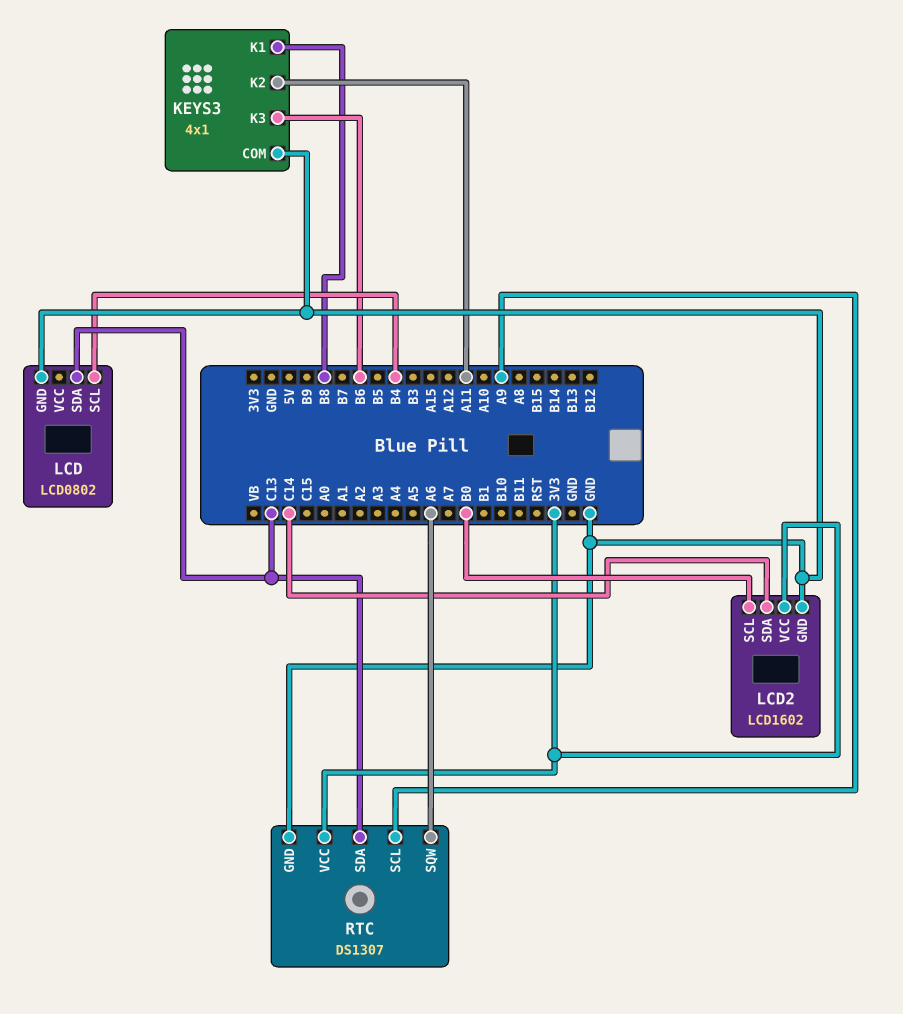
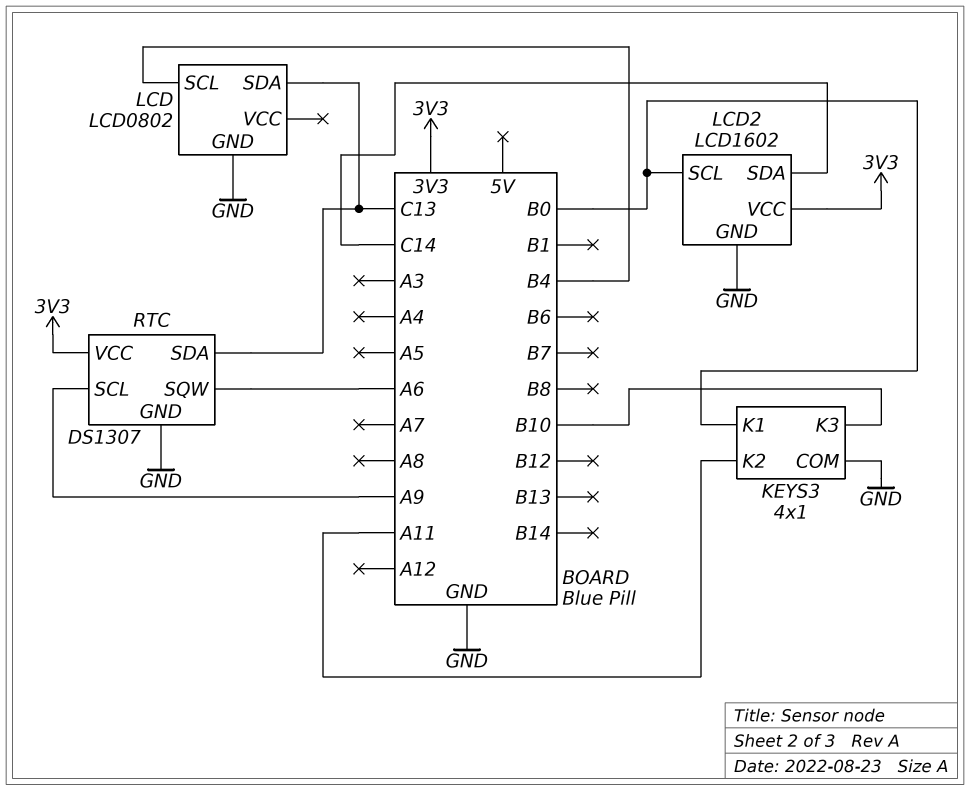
KEYS3 pin K1: B8 -> B0
KEYS3 pin K3: B6 -> B10

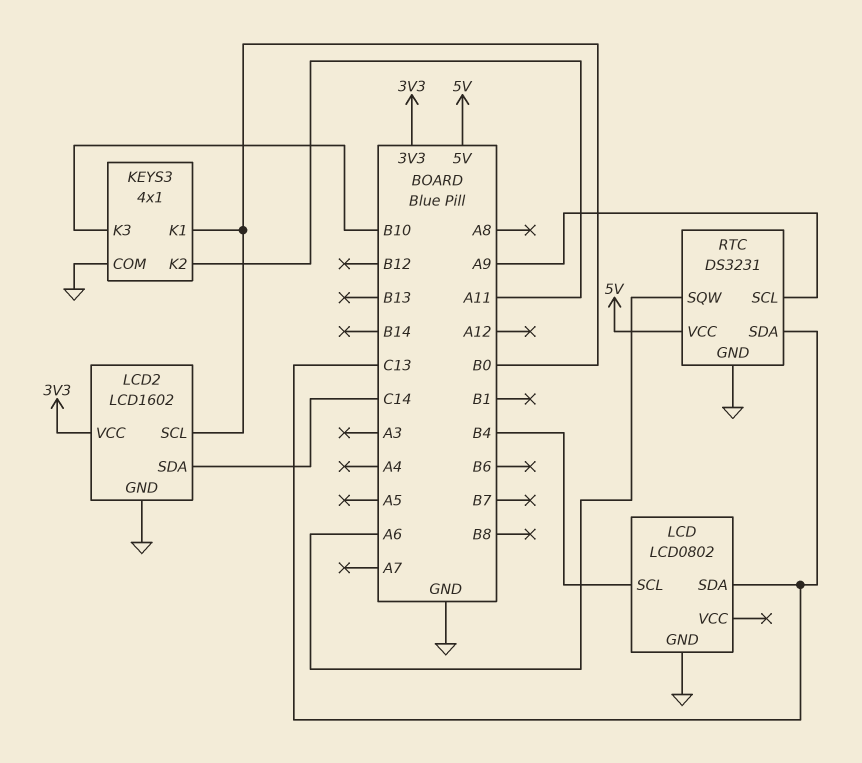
RTC: DS1307 -> DS3231
RTC pin VCC: 3V3 -> 5V

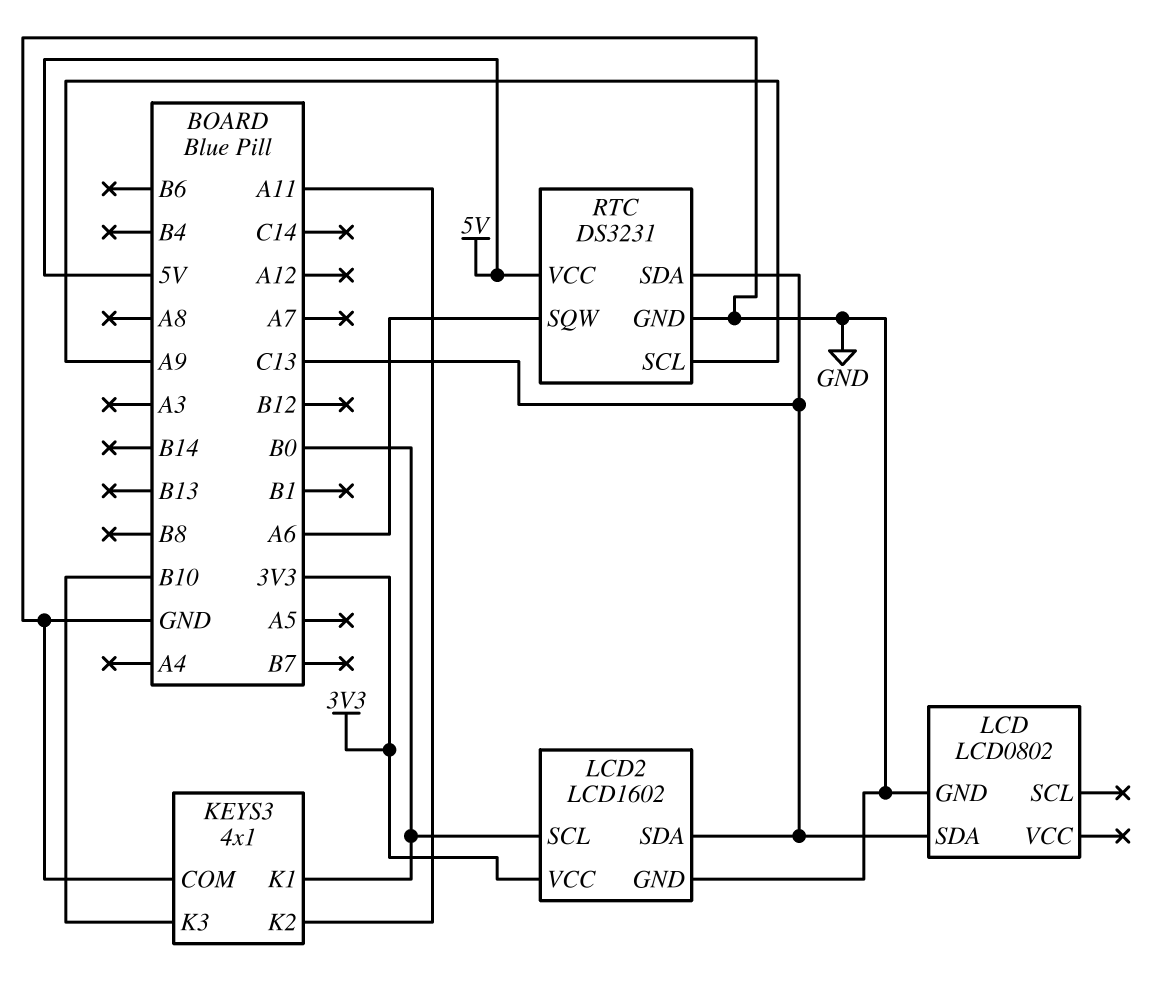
LCD pin SCL: B4 -> none
LCD2 pin SDA: C14 -> C13

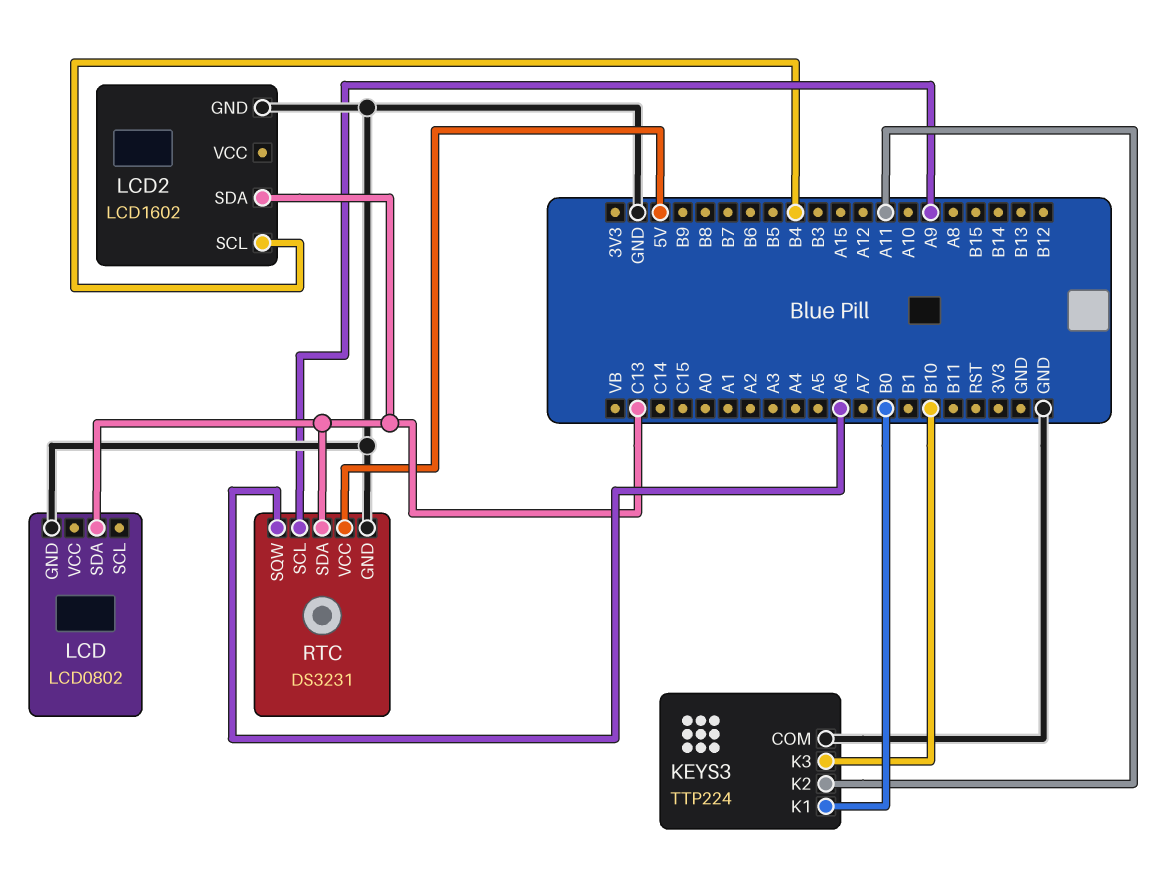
KEYS3: 4x1 -> TTP224
LCD2 pin SCL: B0 -> B4
LCD2 pin VCC: 3V3 -> none

